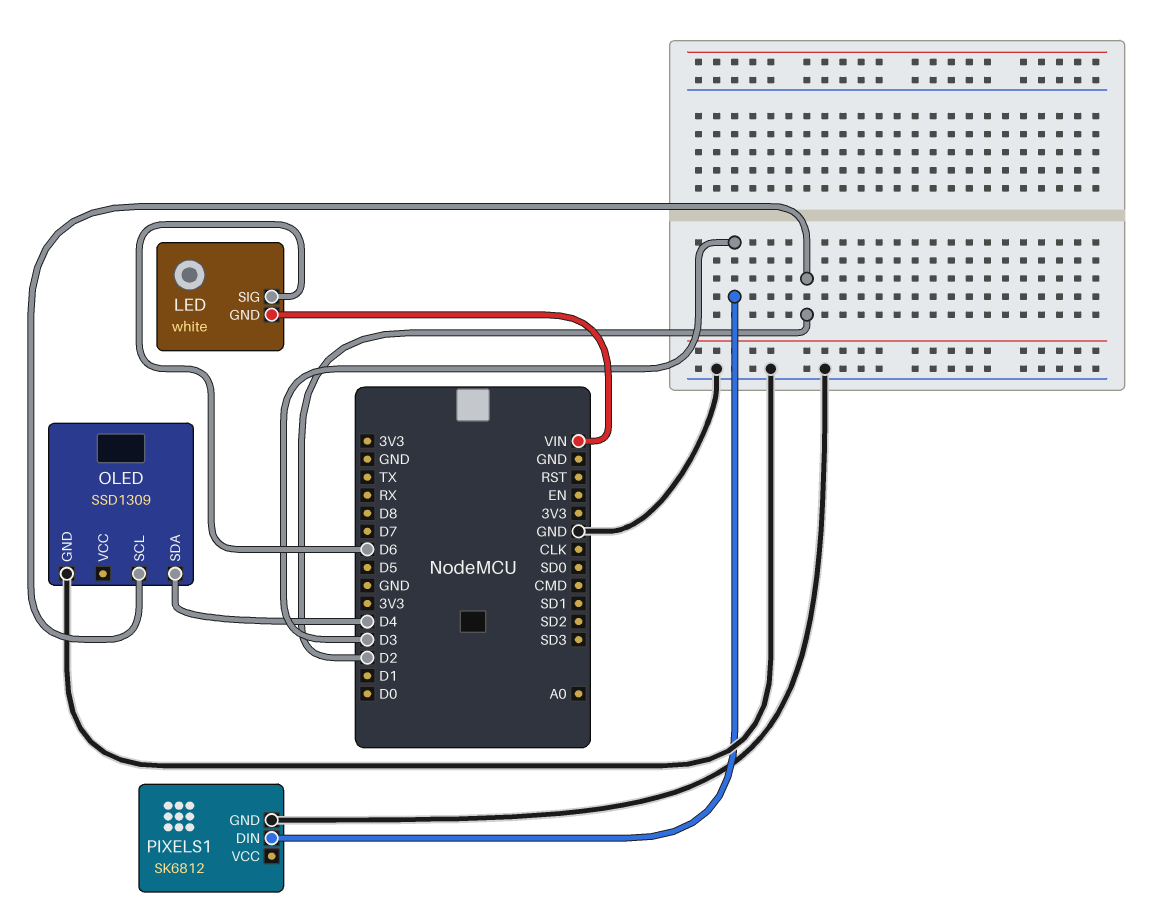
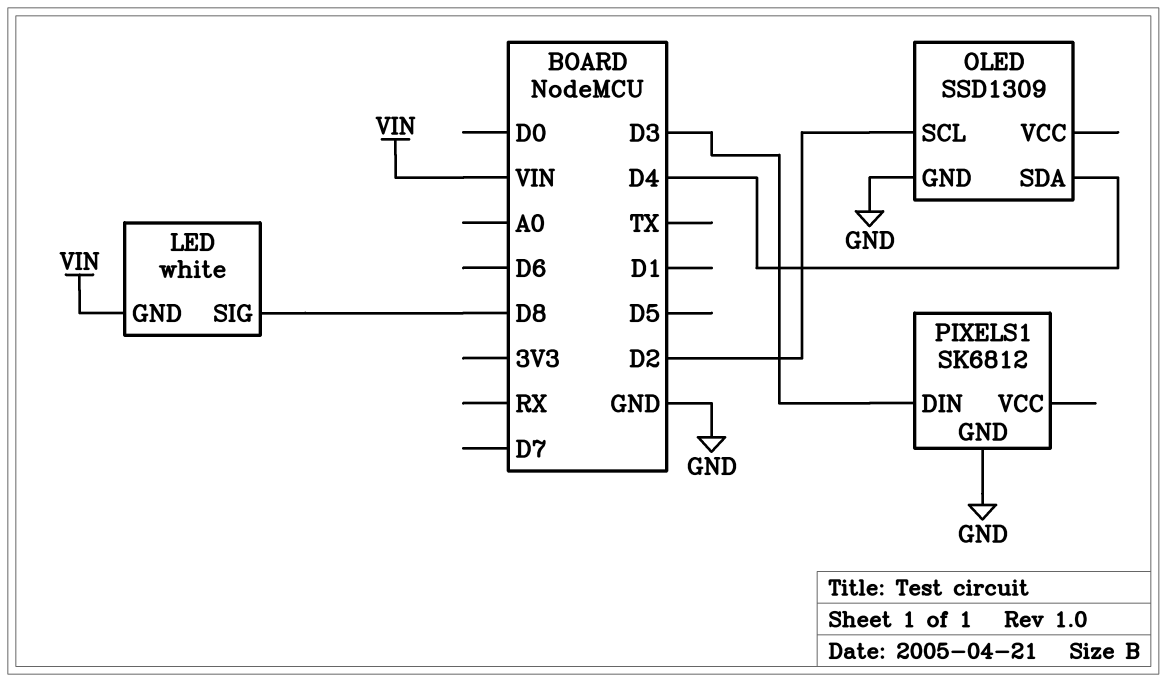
LED pin SIG: D6 -> D8

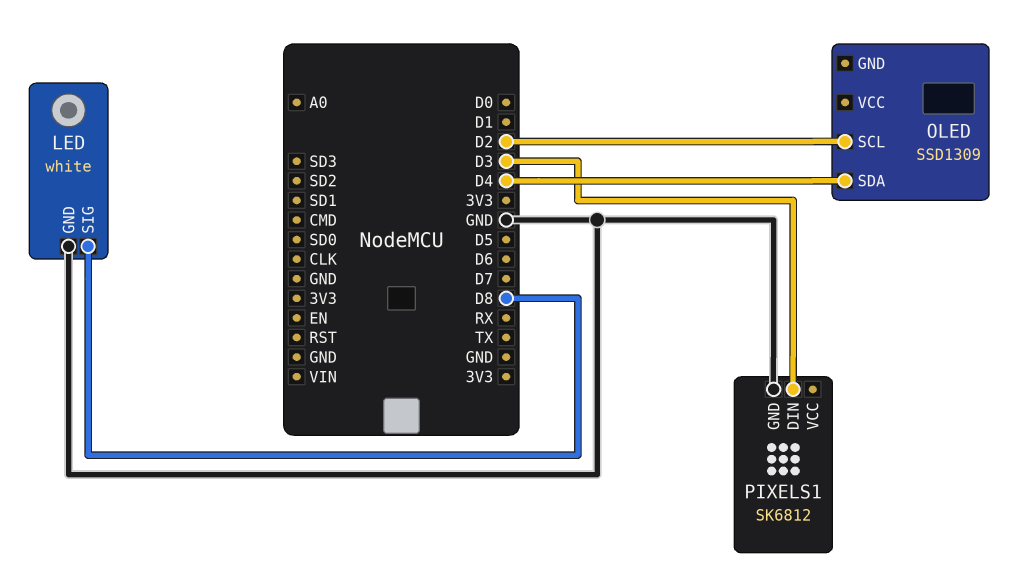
LED pin GND: VIN -> GND
OLED pin GND: GND -> none

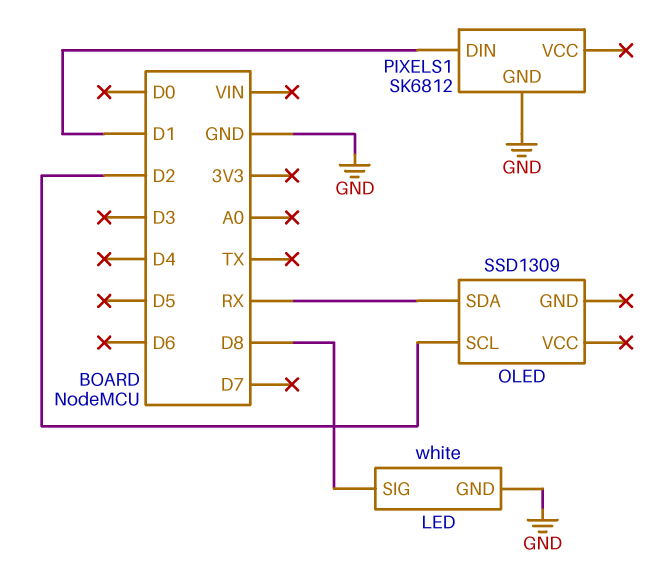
OLED pin SDA: D4 -> RX
PIXELS1 pin DIN: D3 -> D1

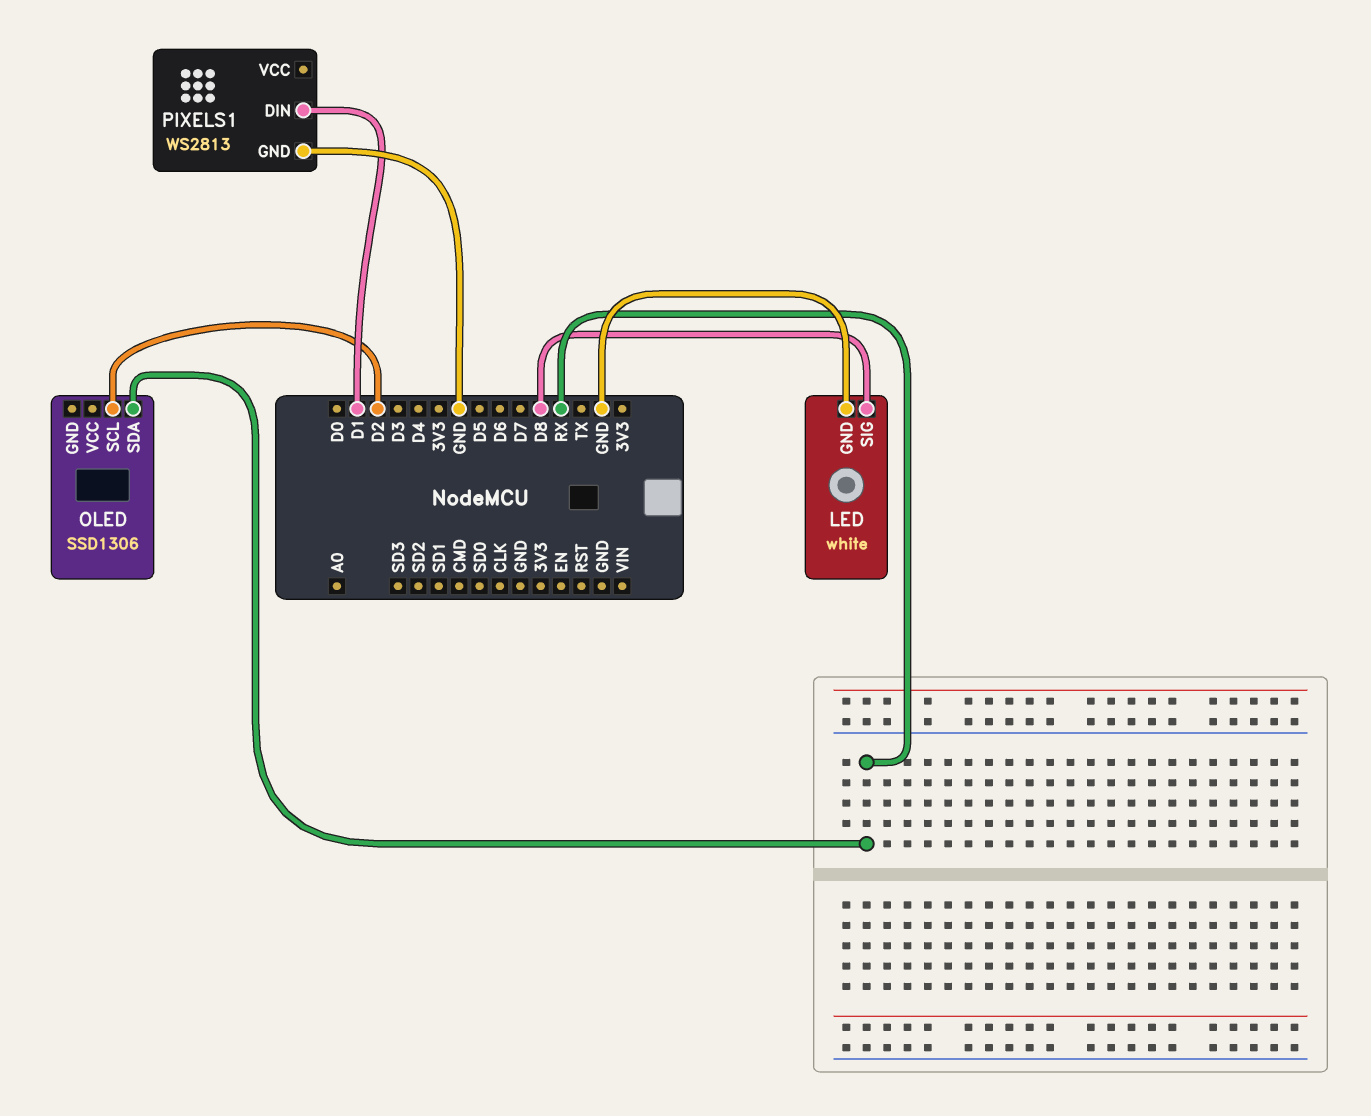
OLED: SSD1309 -> SSD1306
PIXELS1: SK6812 -> WS2813

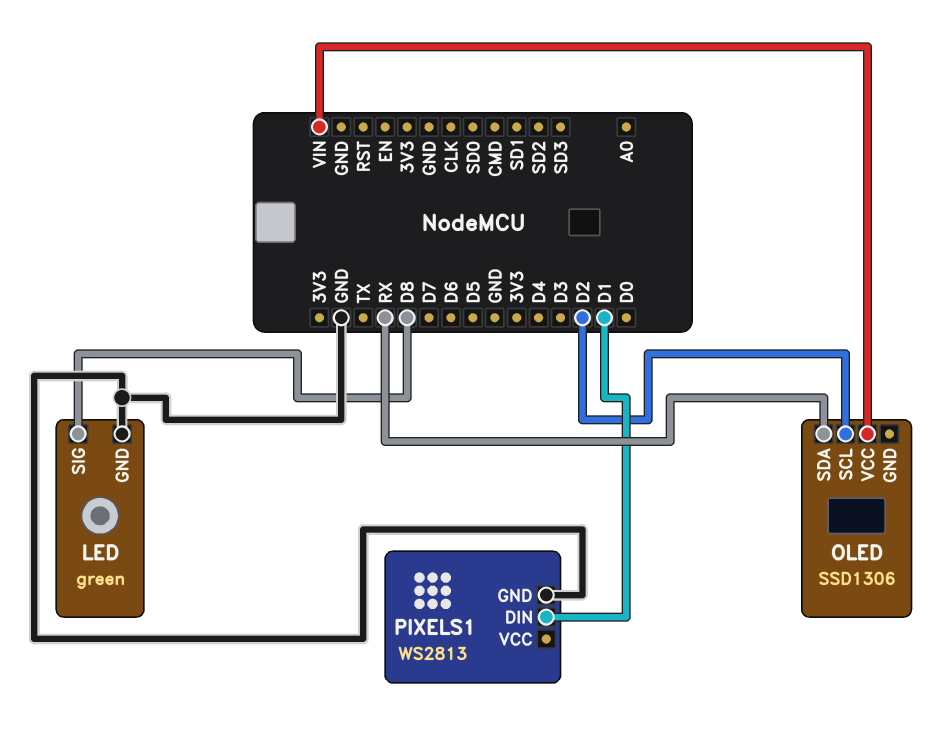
LED: white -> green
OLED pin VCC: none -> VIN

